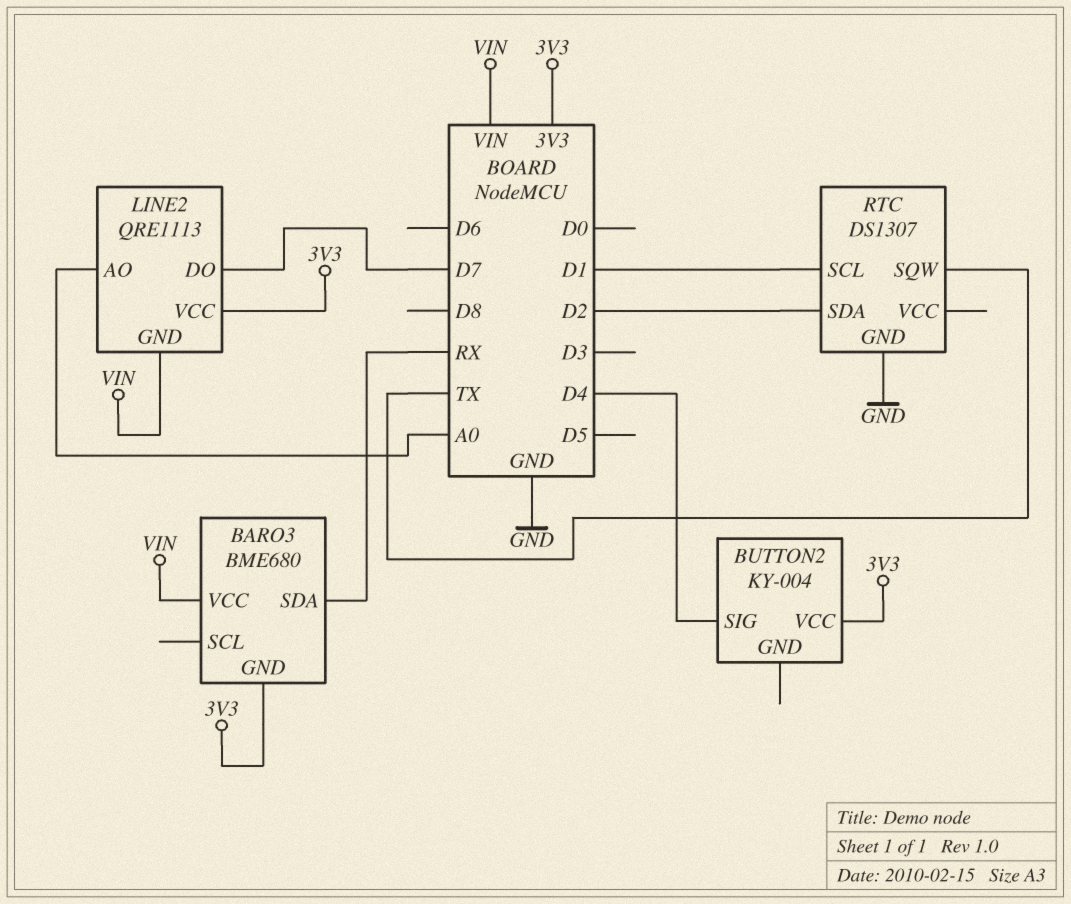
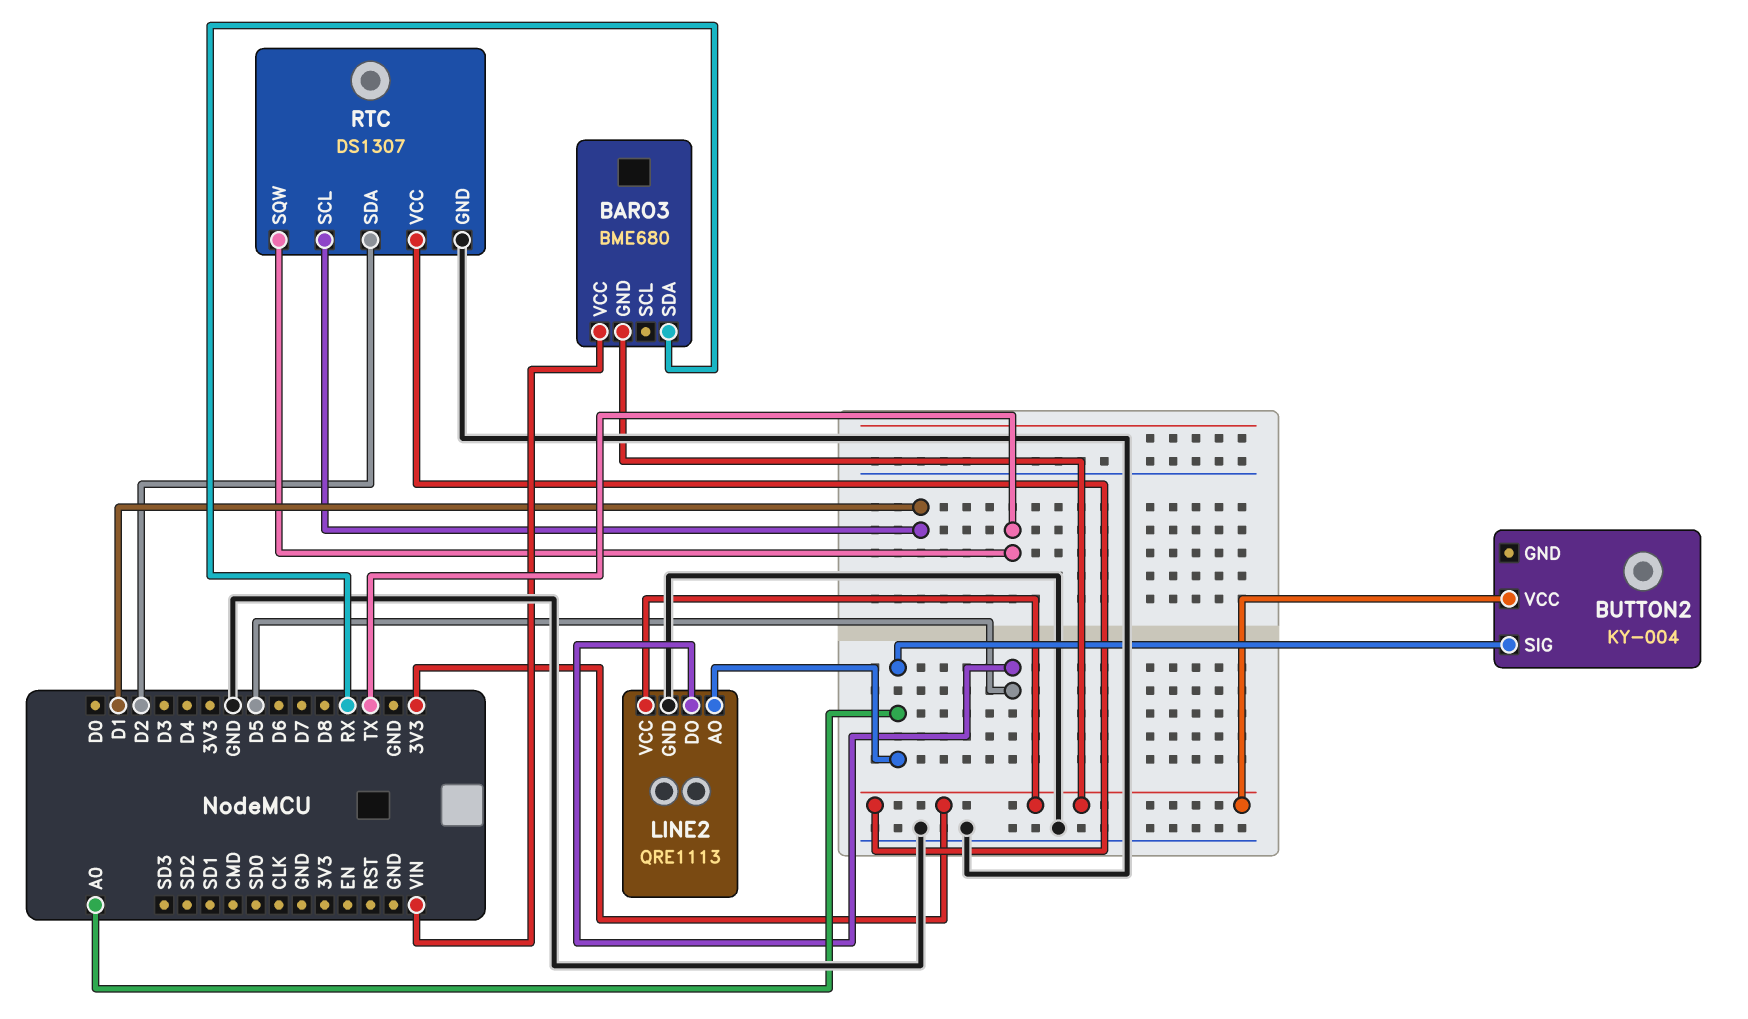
BUTTON2 pin SIG: D4 -> A0
LINE2 pin DO: D7 -> D5
LINE2 pin GND: VIN -> GND
RTC pin VCC: none -> 3V3

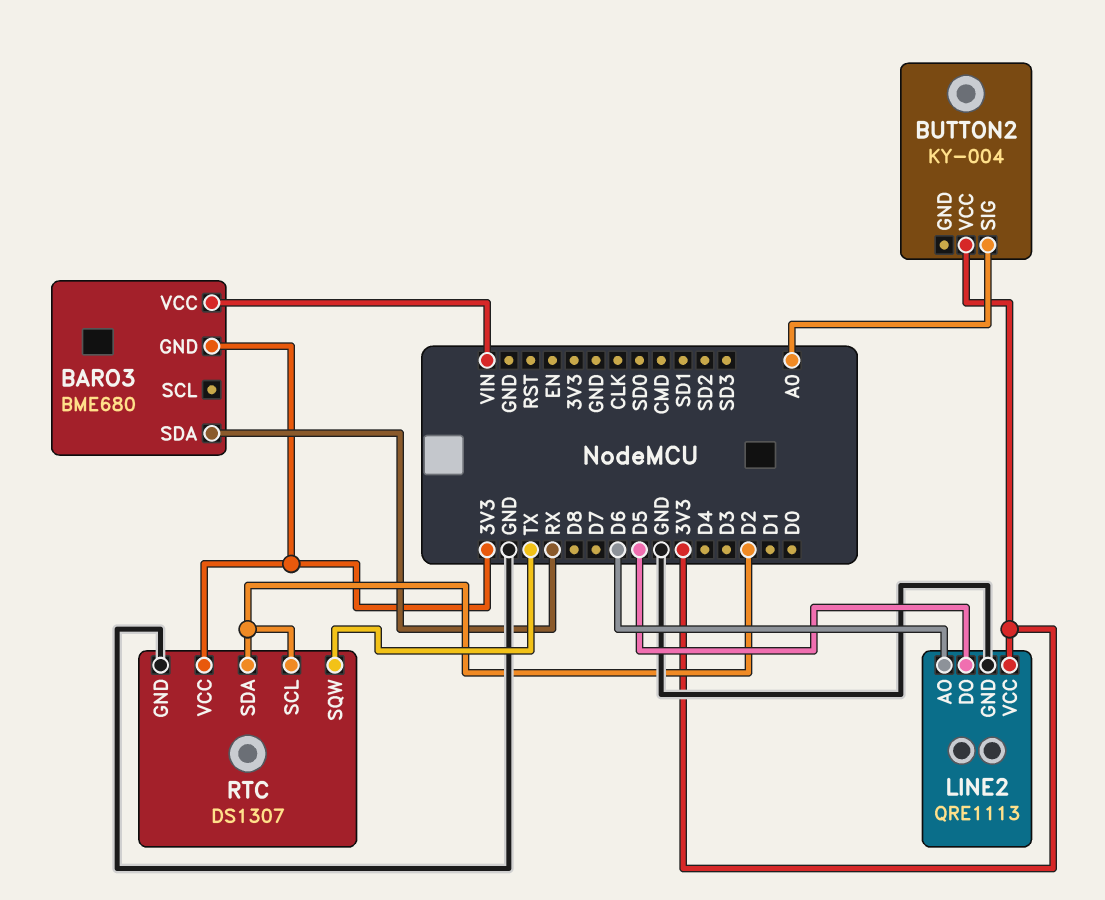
LINE2 pin AO: A0 -> D6
RTC pin SCL: D1 -> D2

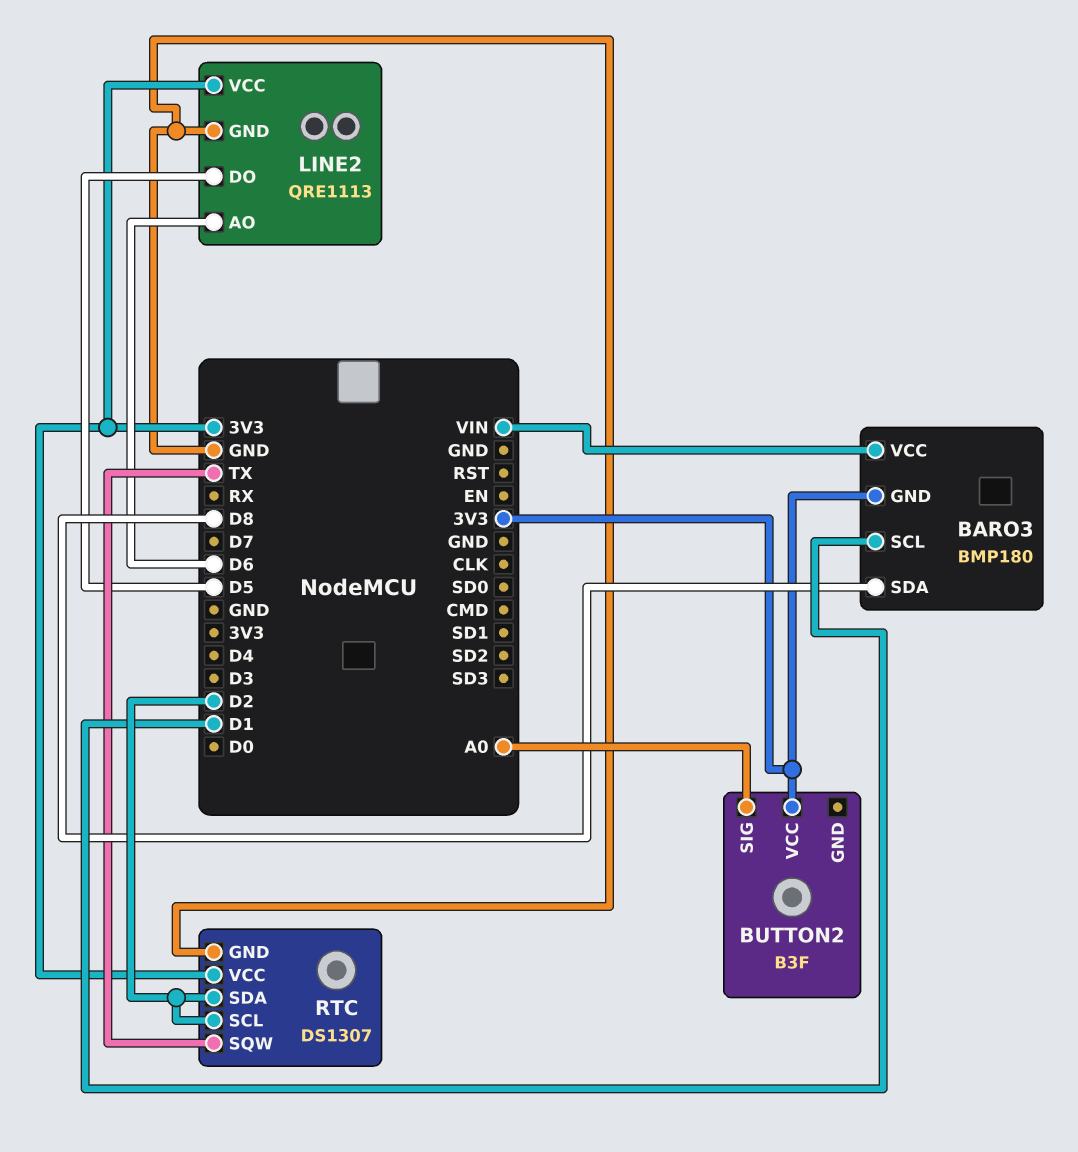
BARO3: BME680 -> BMP180
BARO3 pin SCL: none -> D1
BARO3 pin SDA: RX -> D8
BUTTON2: KY-004 -> B3F

